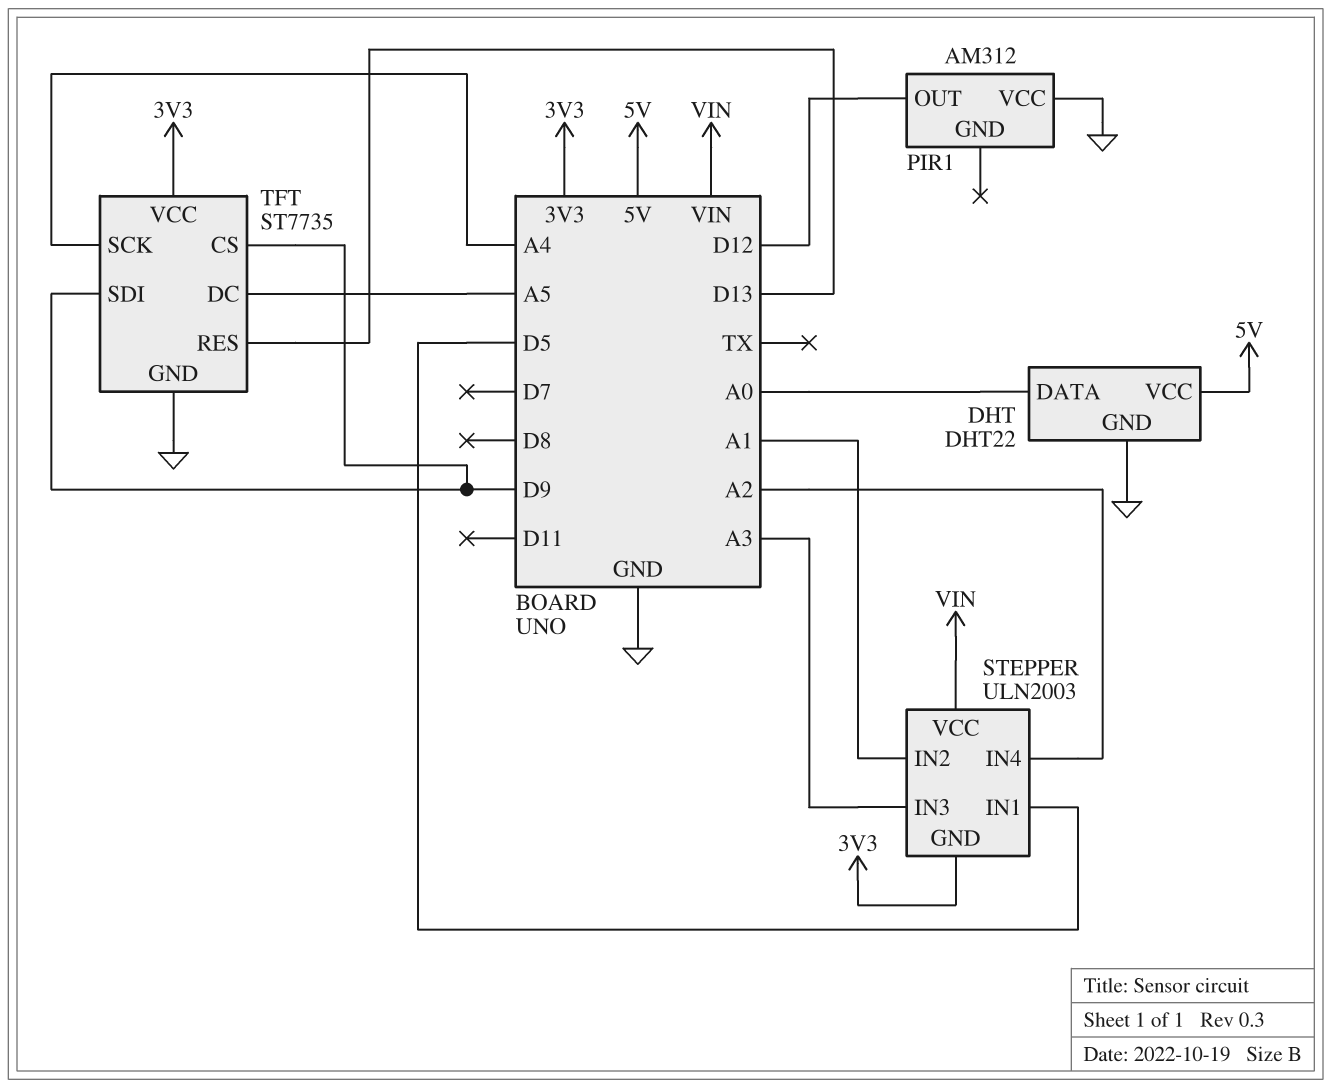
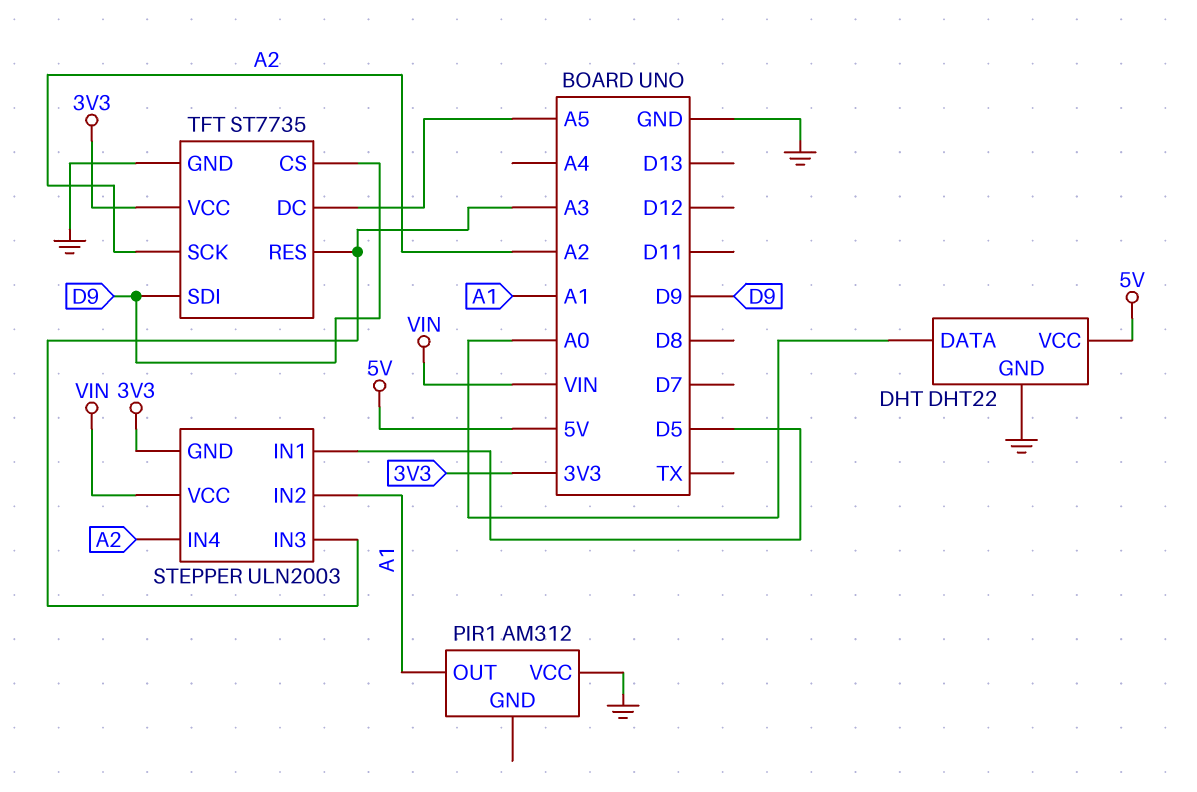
PIR1 pin OUT: D12 -> A1
TFT pin RES: D13 -> A3
TFT pin SCK: A4 -> A2

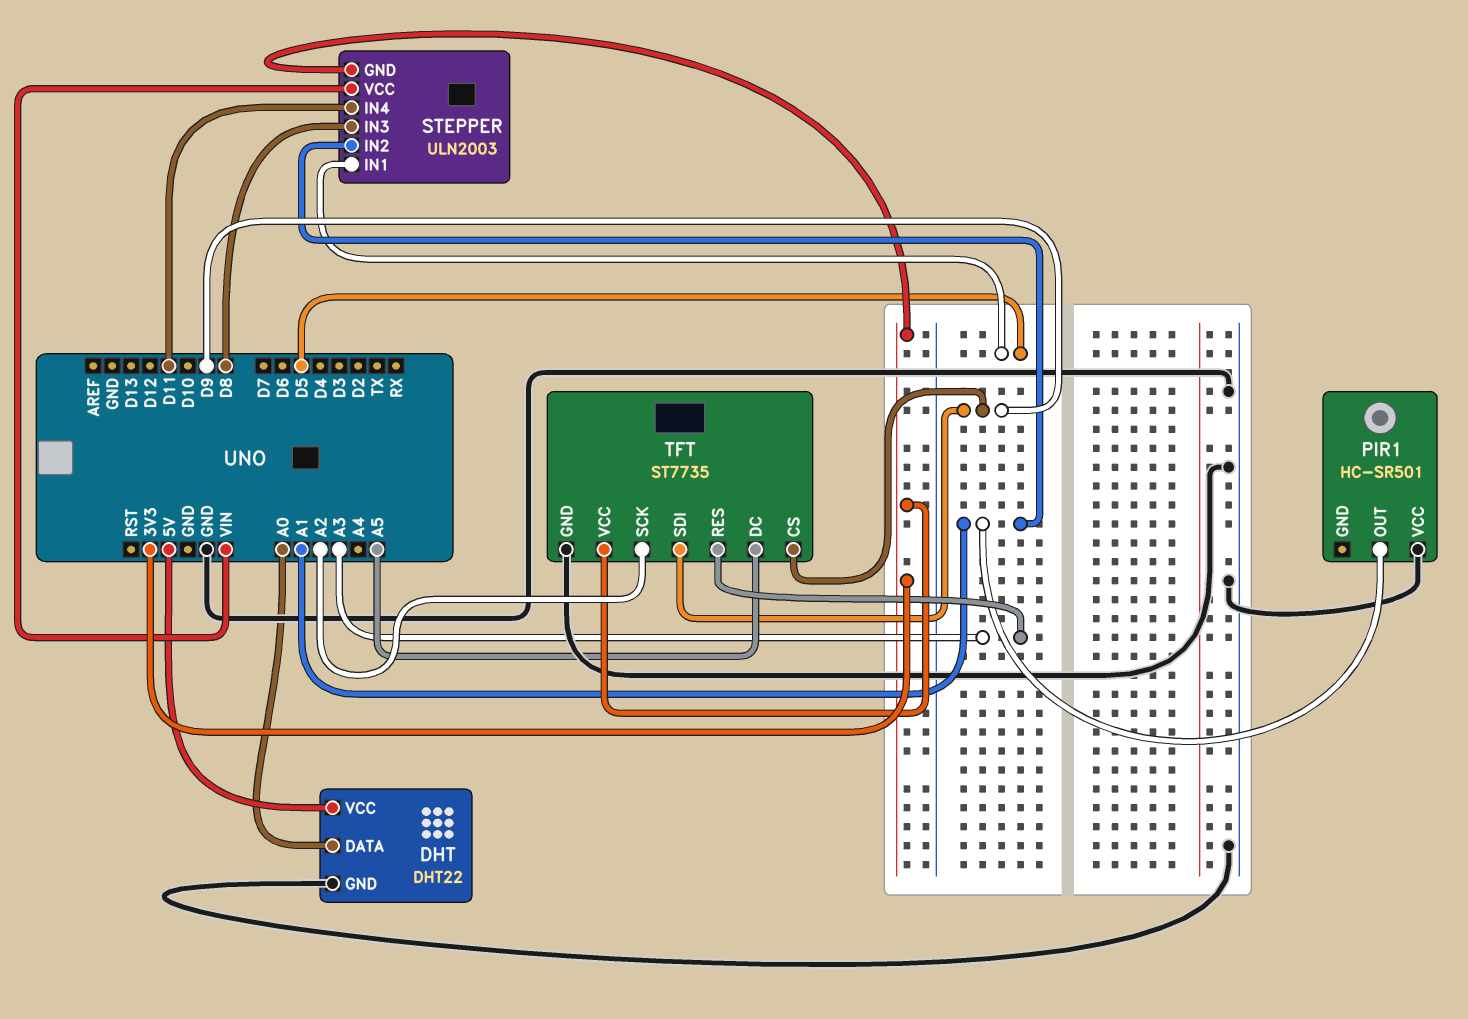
PIR1: AM312 -> HC-SR501
STEPPER pin IN3: A3 -> D8
STEPPER pin IN4: A2 -> D11

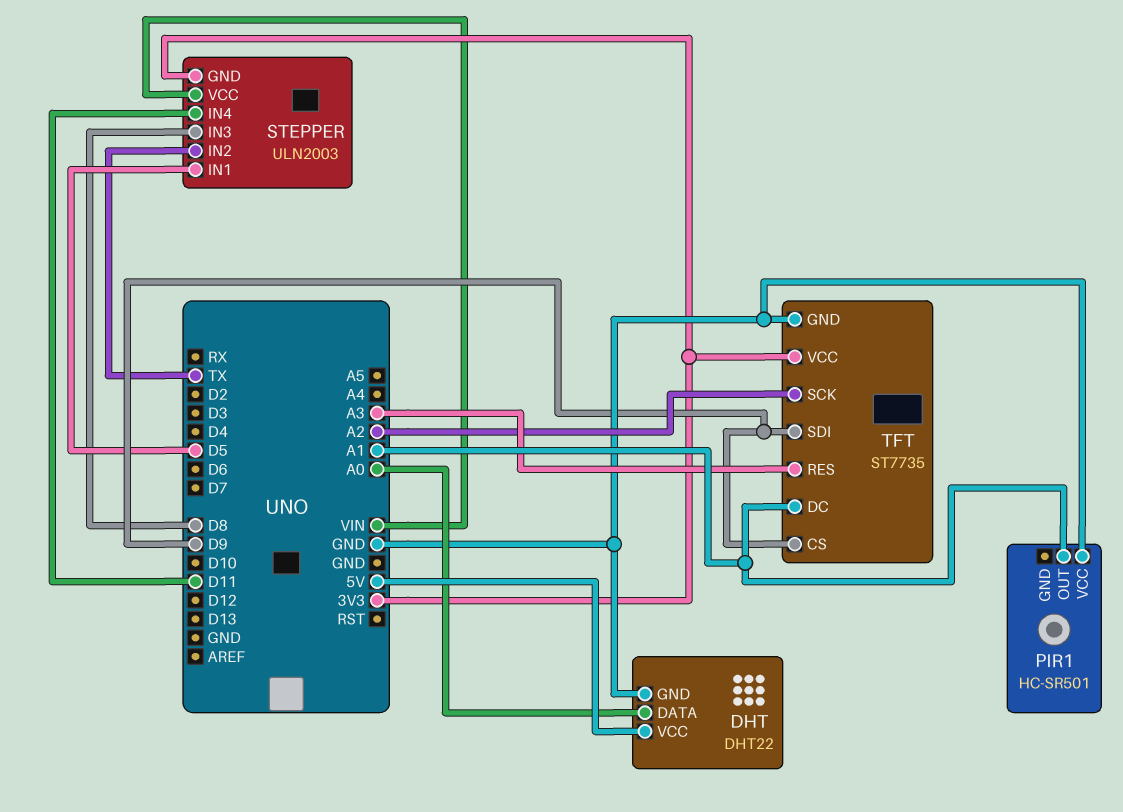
STEPPER pin IN2: A1 -> TX
TFT pin DC: A5 -> A1

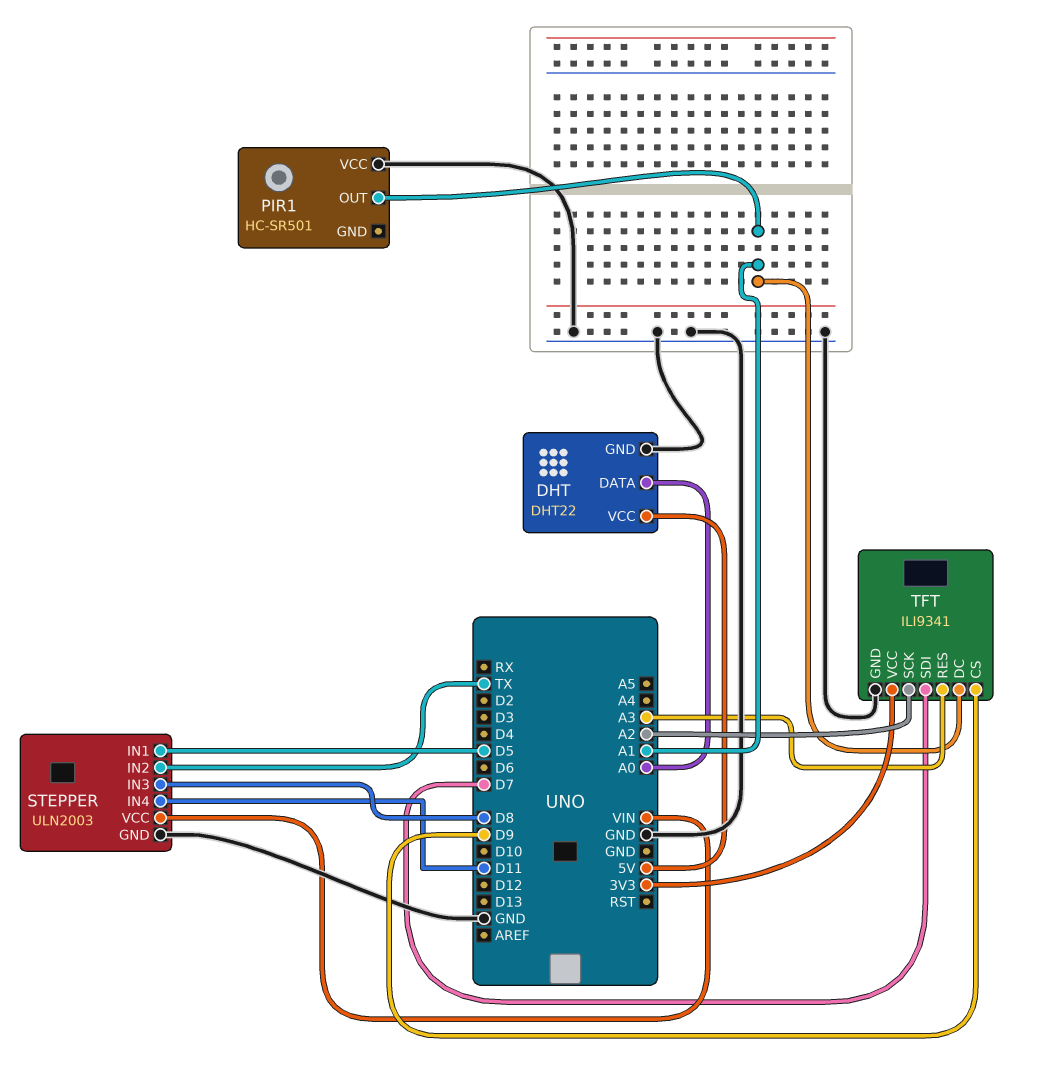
STEPPER pin GND: 3V3 -> GND
TFT: ST7735 -> ILI9341
TFT pin SDI: D9 -> D7

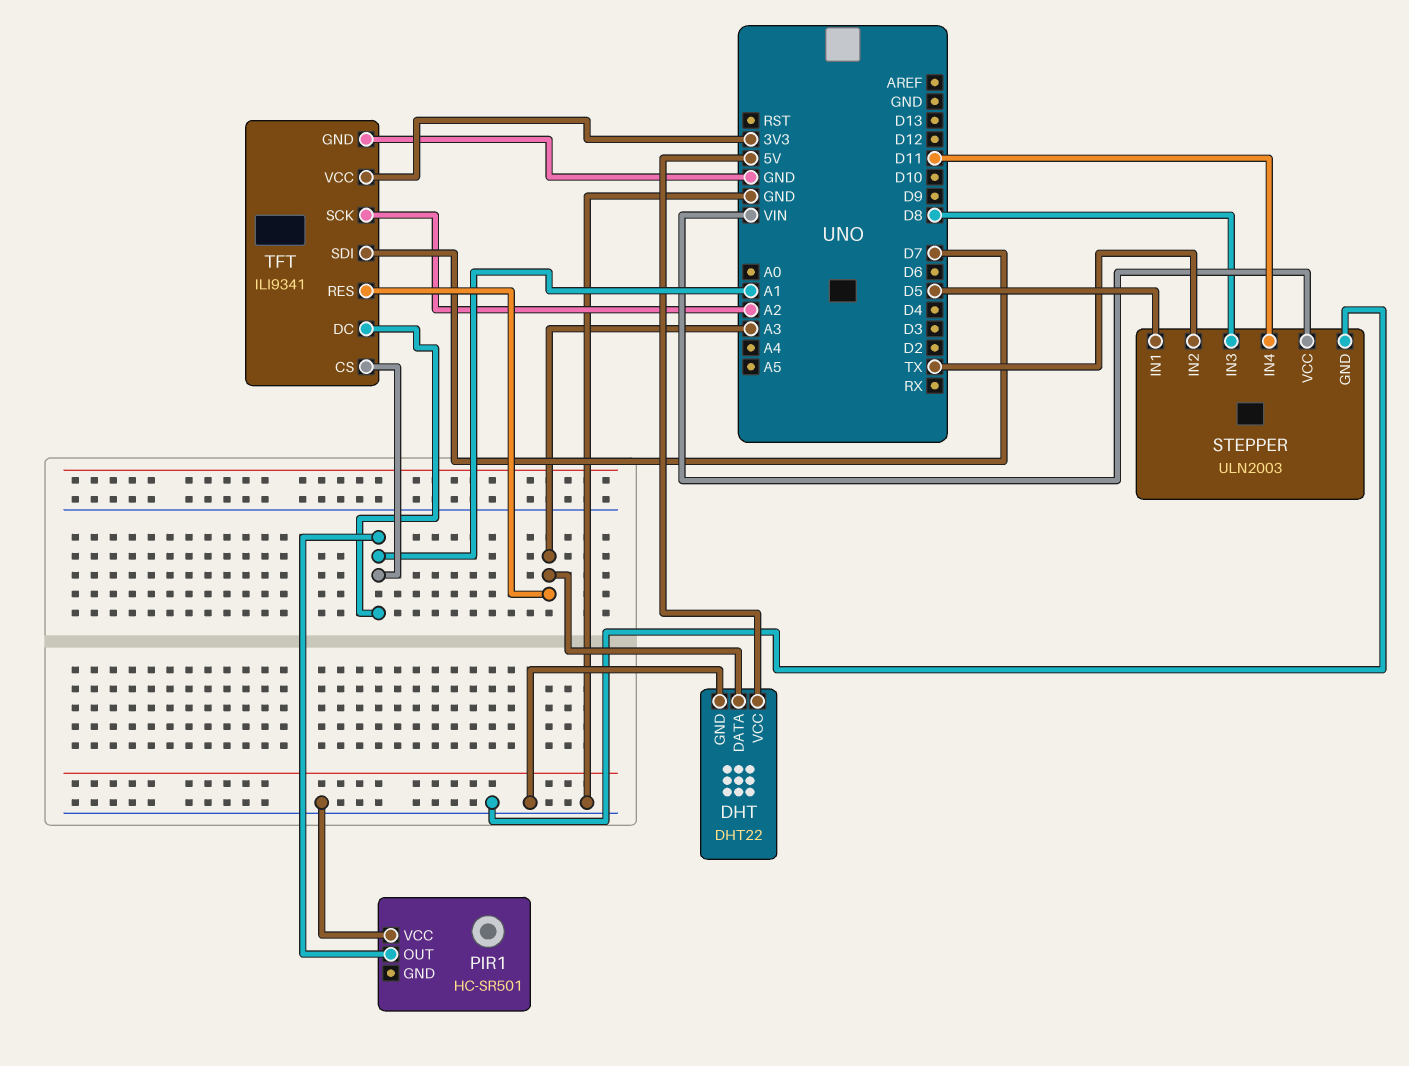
DHT pin DATA: A0 -> A3
TFT pin CS: D9 -> A1

